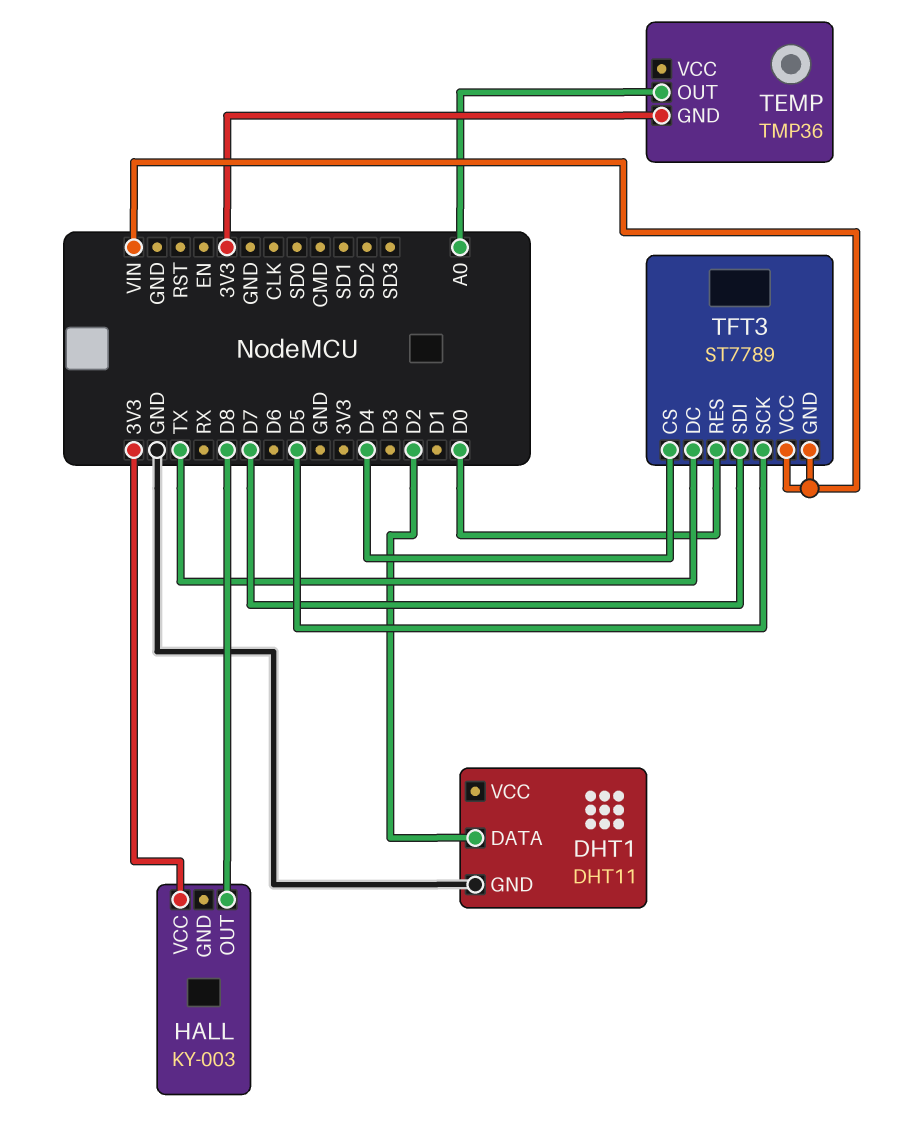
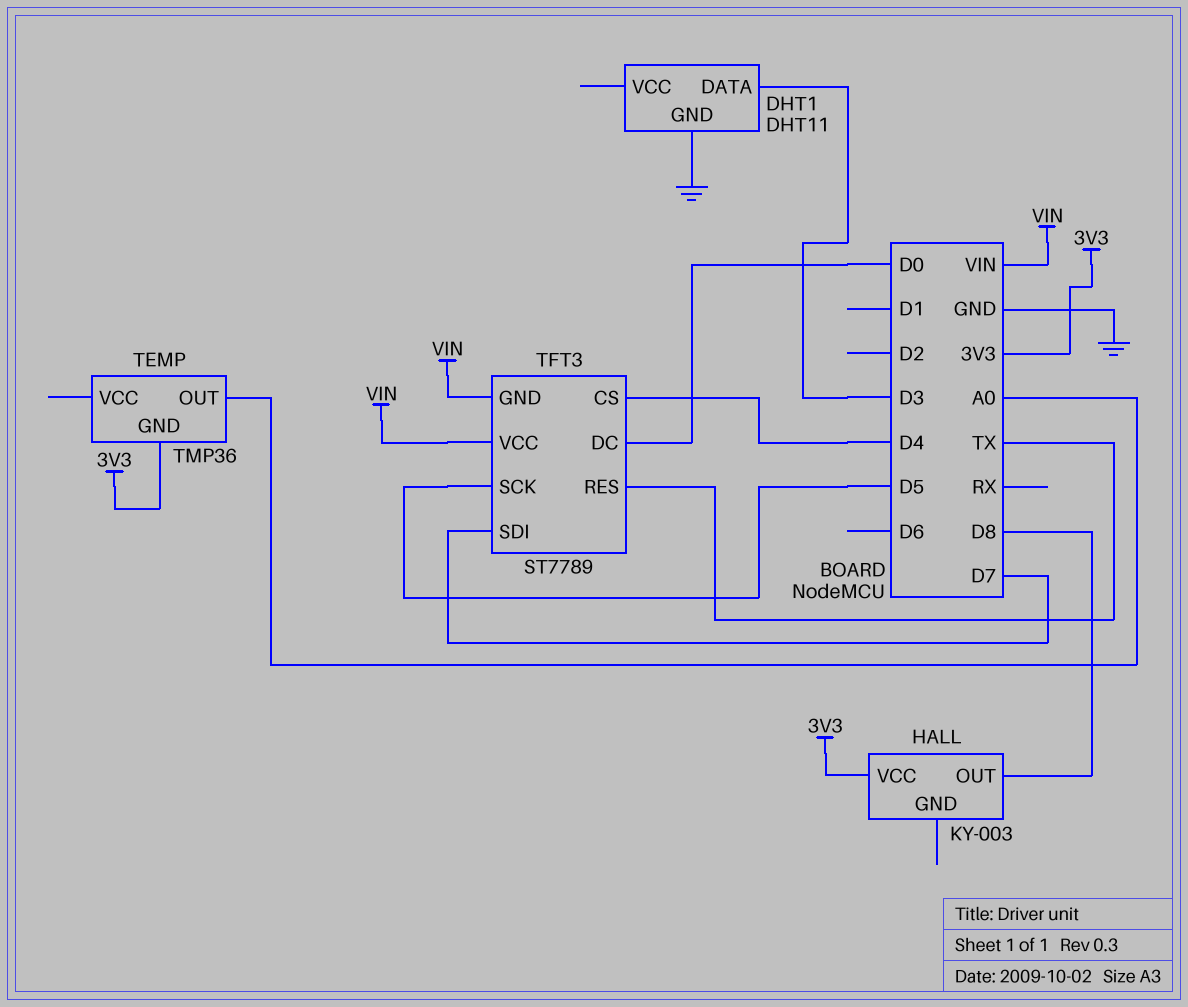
DHT1 pin DATA: D2 -> D3
TFT3 pin DC: TX -> D0
TFT3 pin RES: D0 -> TX

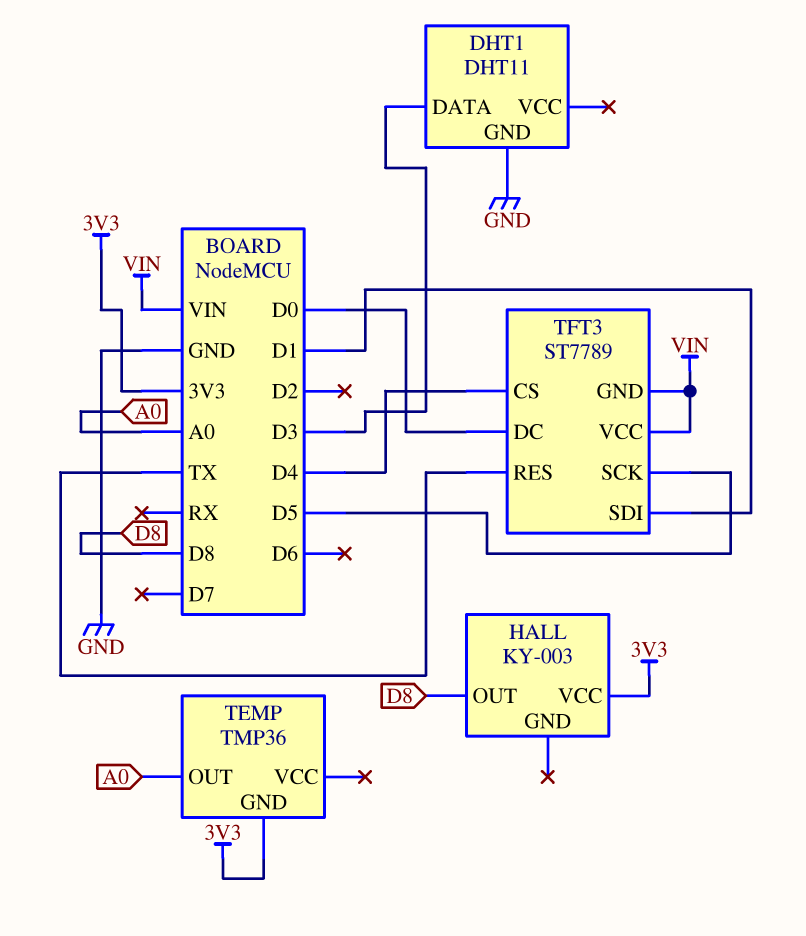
TFT3 pin SDI: D7 -> D1

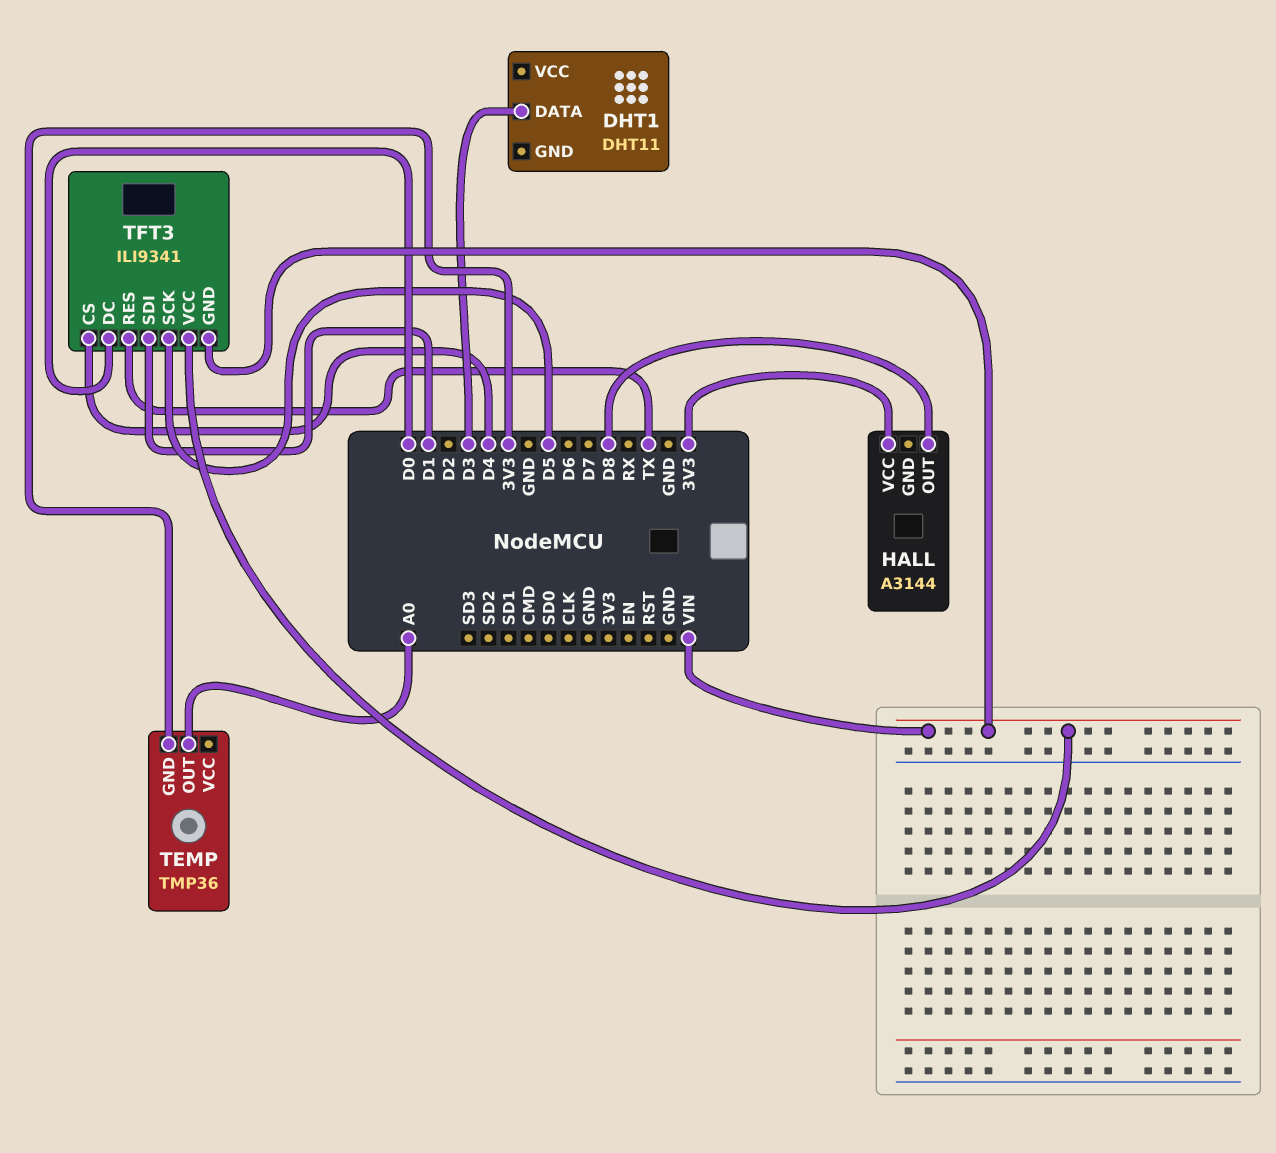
DHT1 pin GND: GND -> none
HALL: KY-003 -> A3144
TFT3: ST7789 -> ILI9341

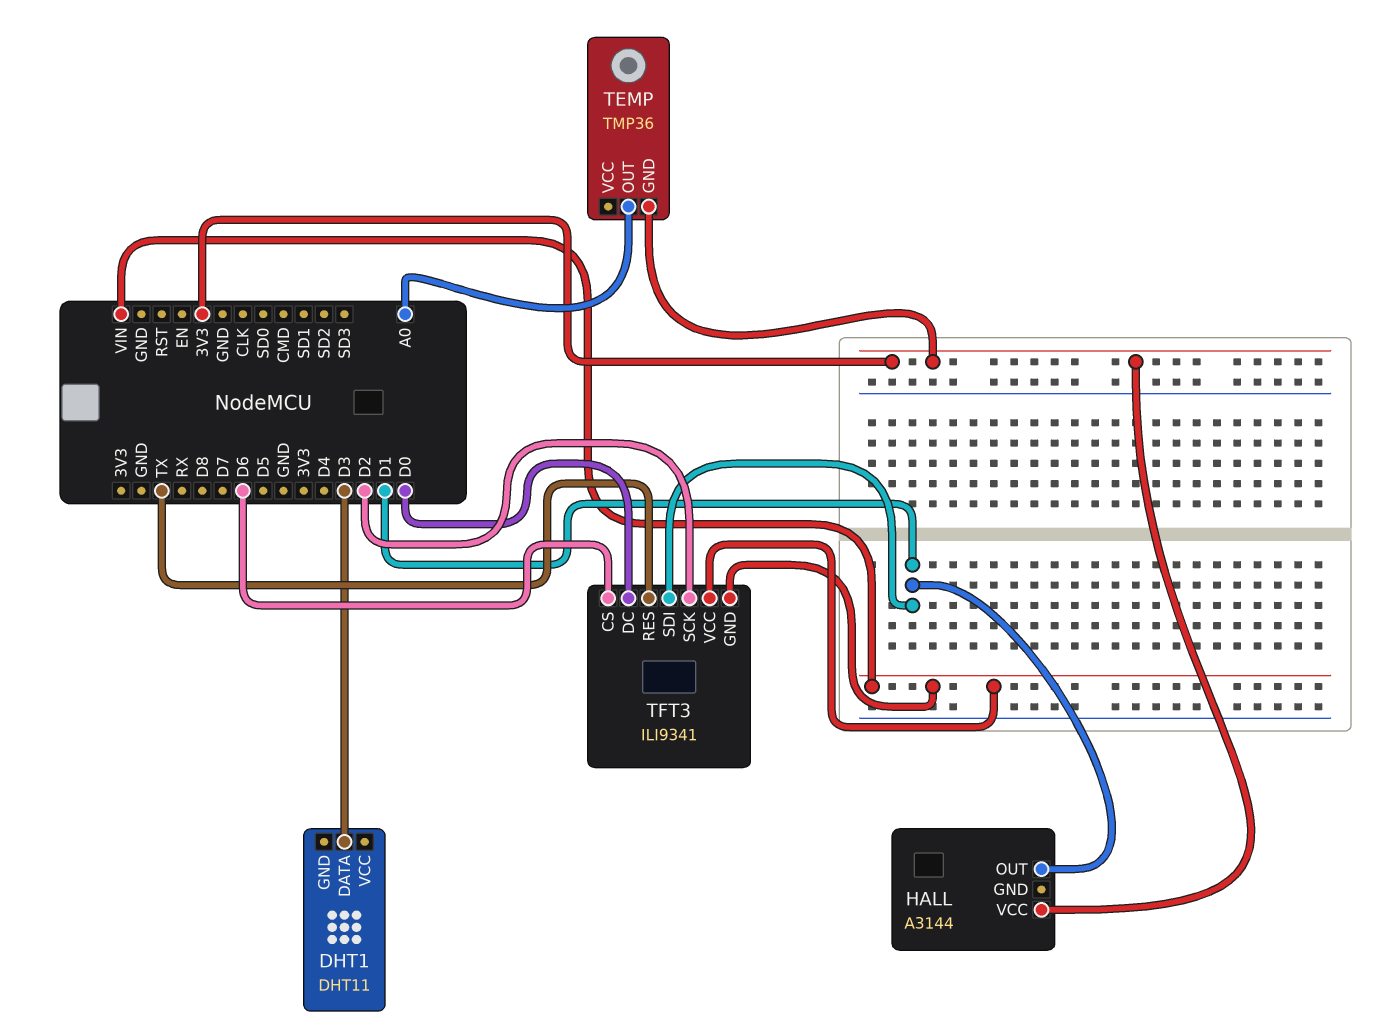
HALL pin OUT: D8 -> D1
TFT3 pin CS: D4 -> D6
TFT3 pin SCK: D5 -> D2

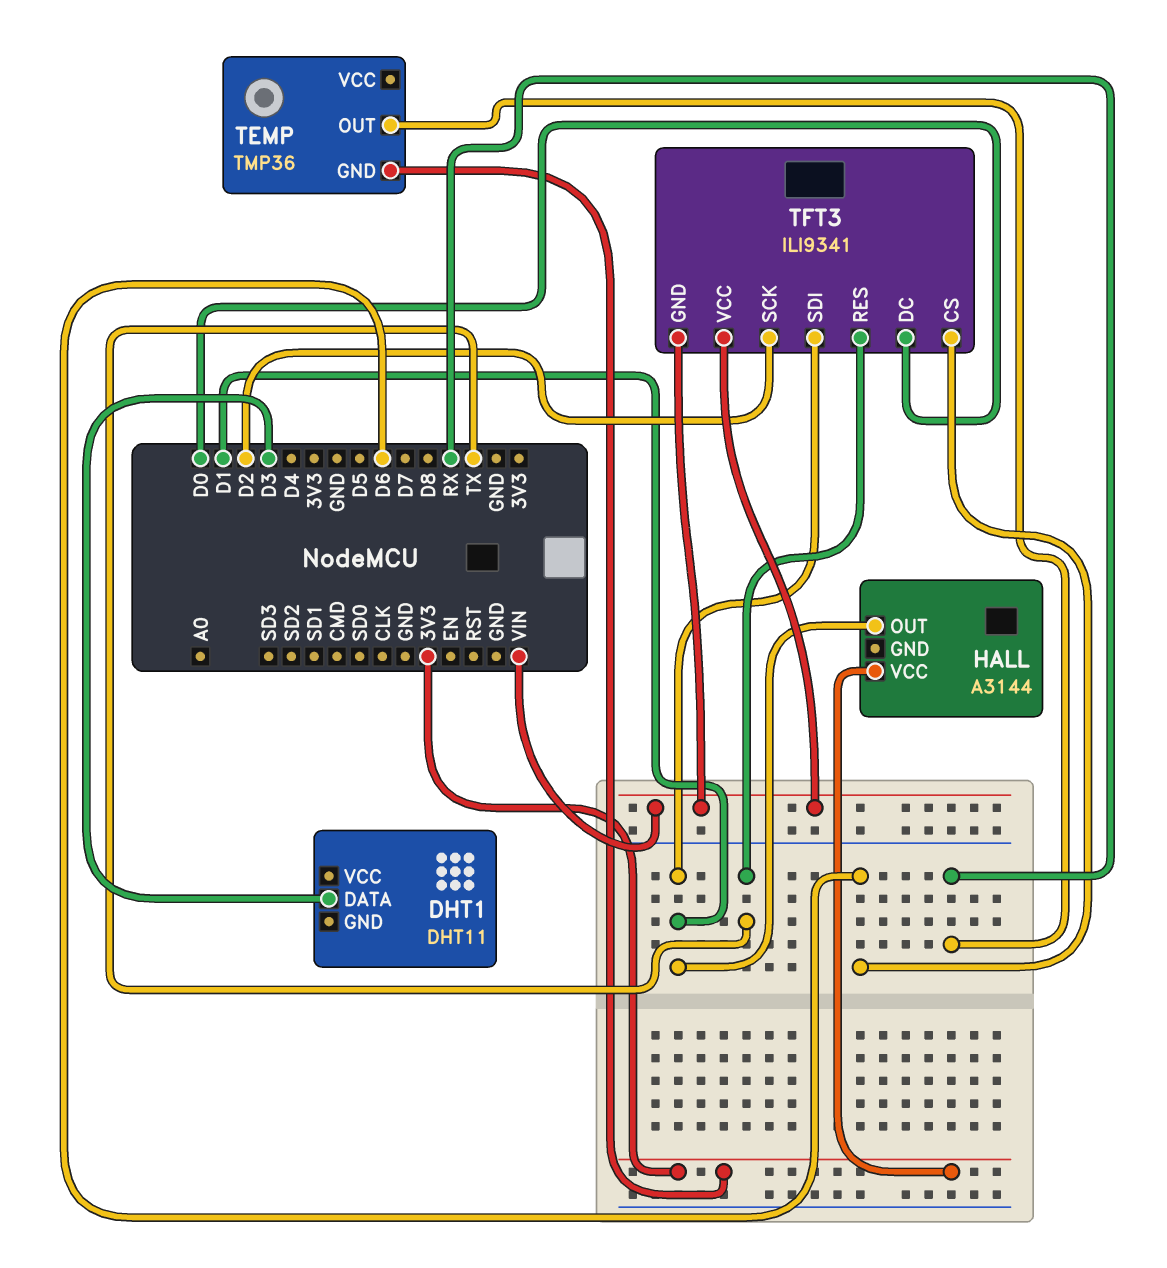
TEMP pin OUT: A0 -> RX

